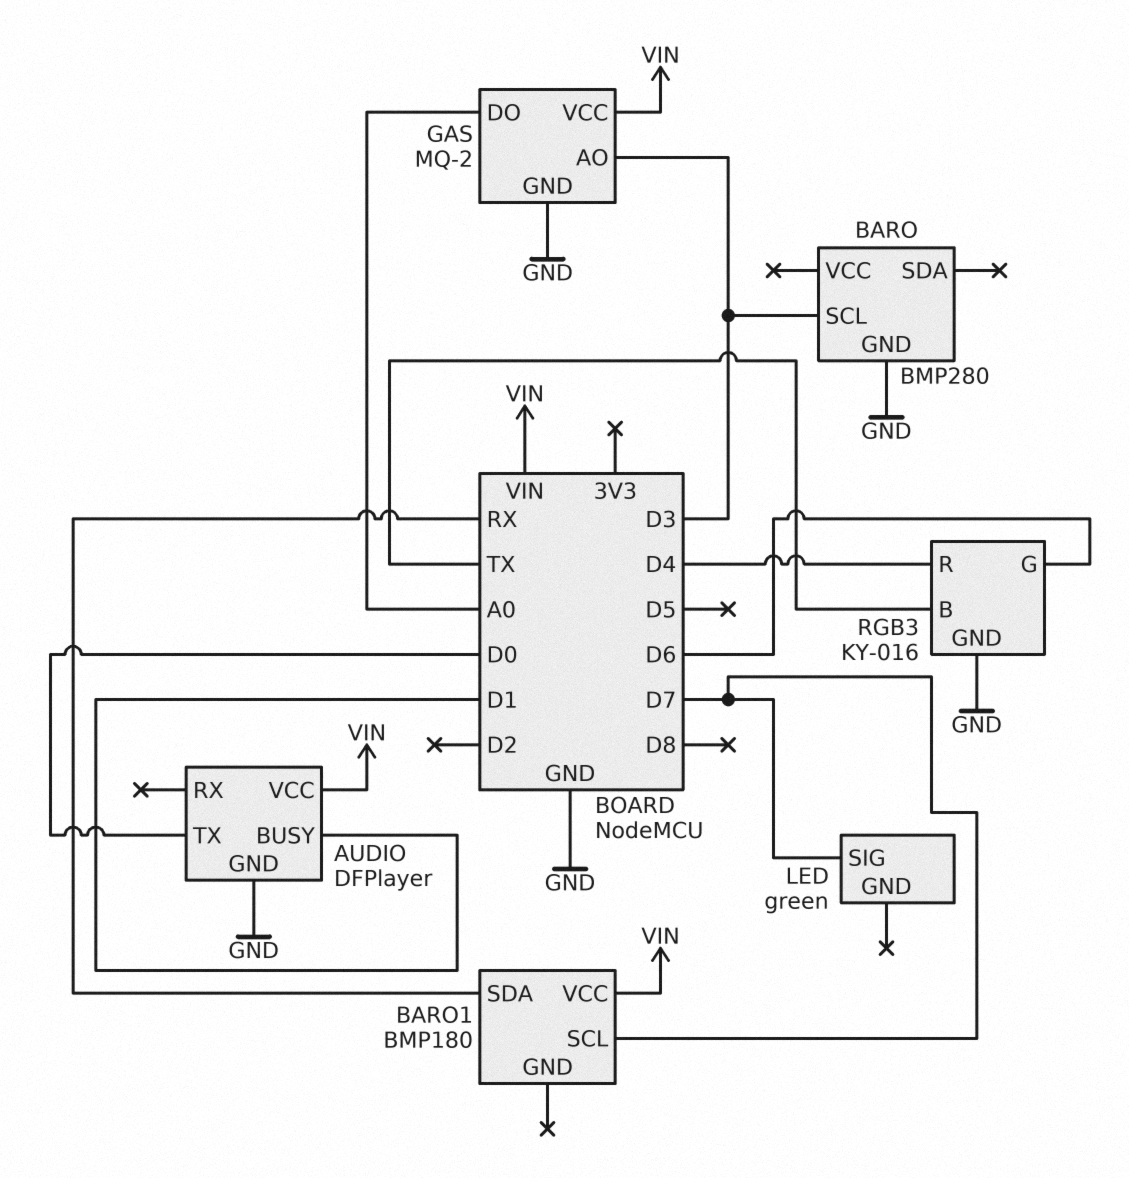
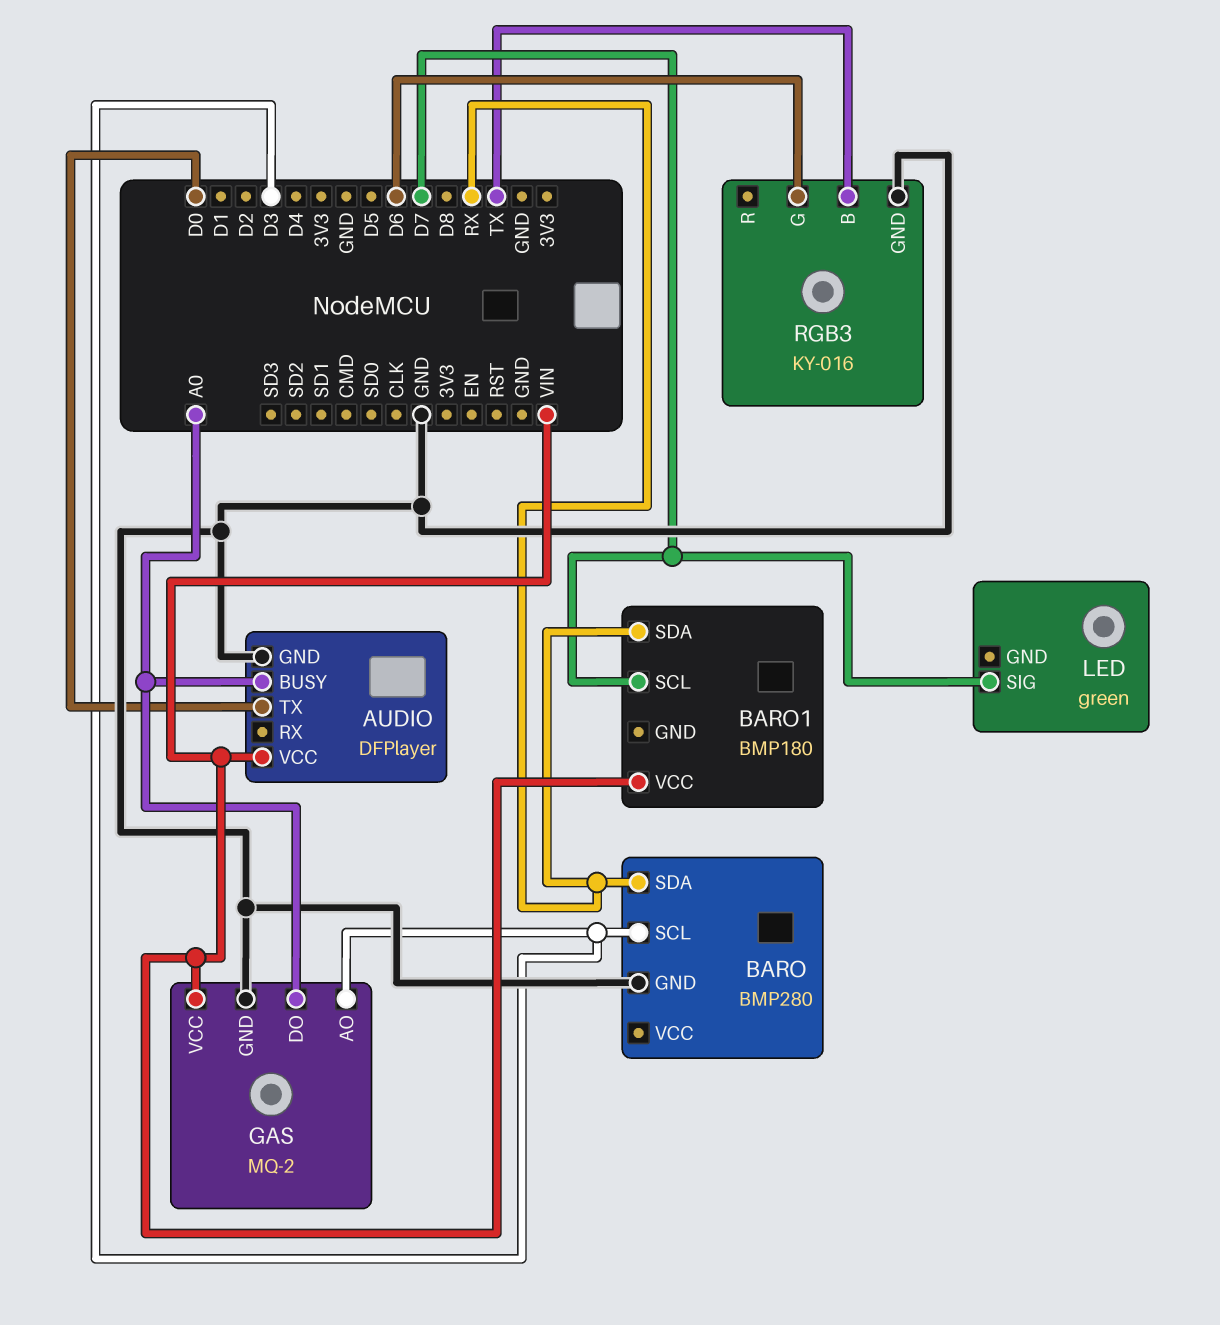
AUDIO pin BUSY: D1 -> A0
BARO pin SDA: none -> RX
RGB3 pin R: D4 -> none

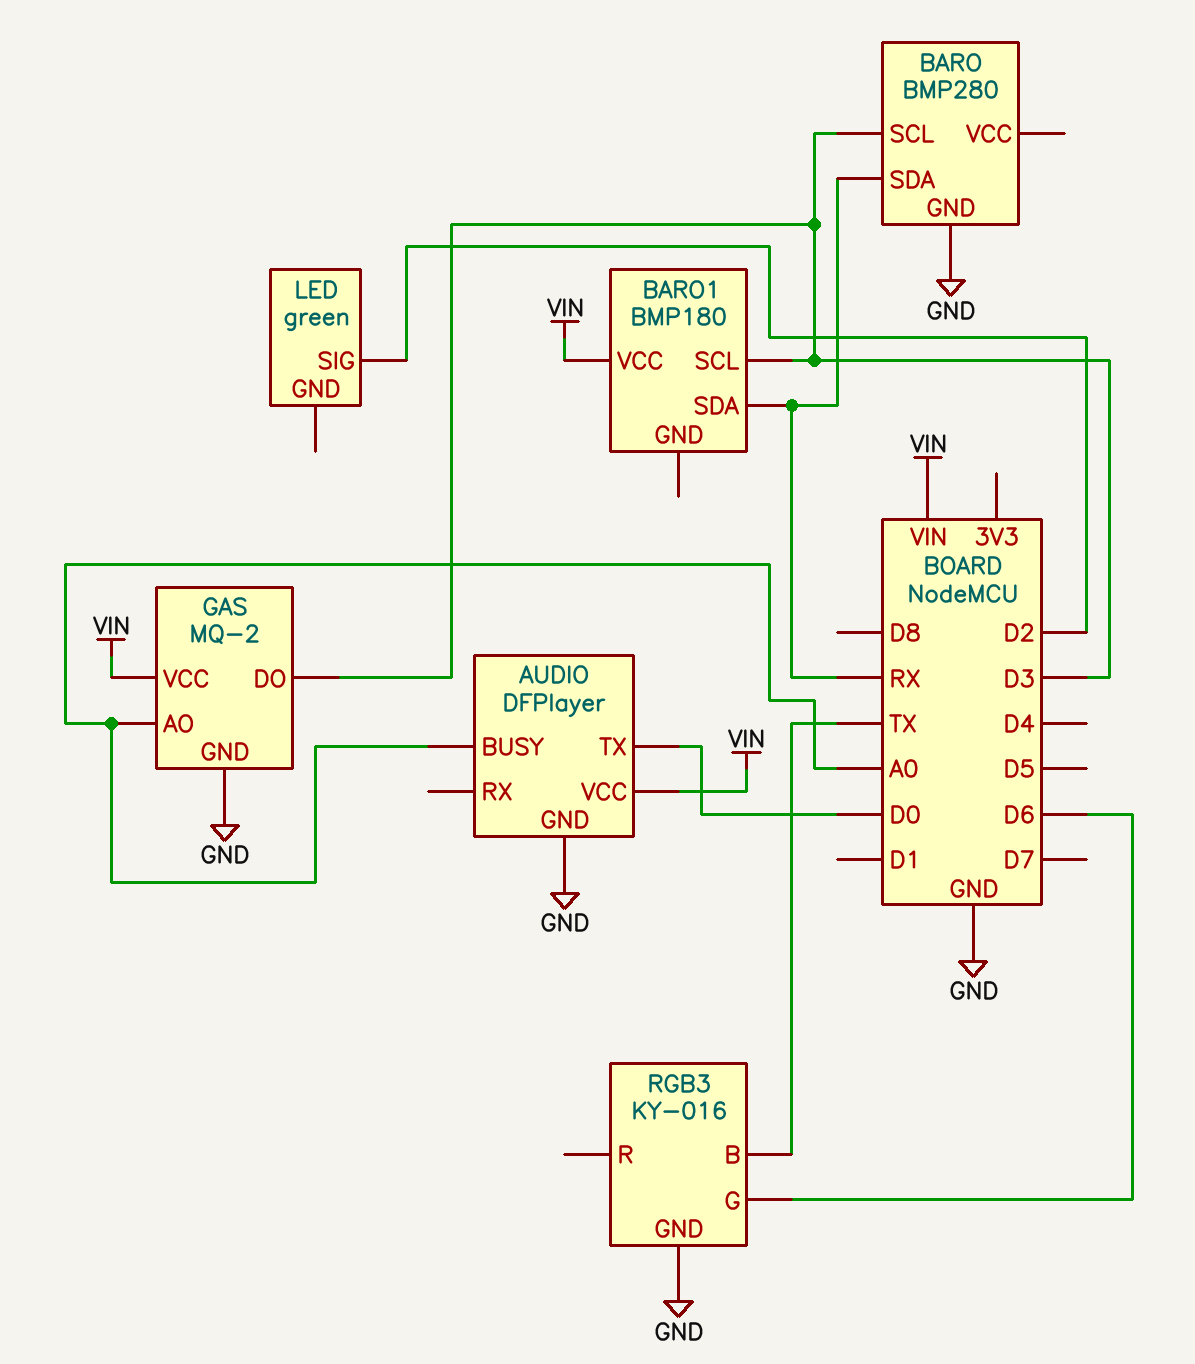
BARO1 pin SCL: D7 -> D3
GAS pin AO: D3 -> A0
GAS pin DO: A0 -> D3
LED pin SIG: D7 -> D2

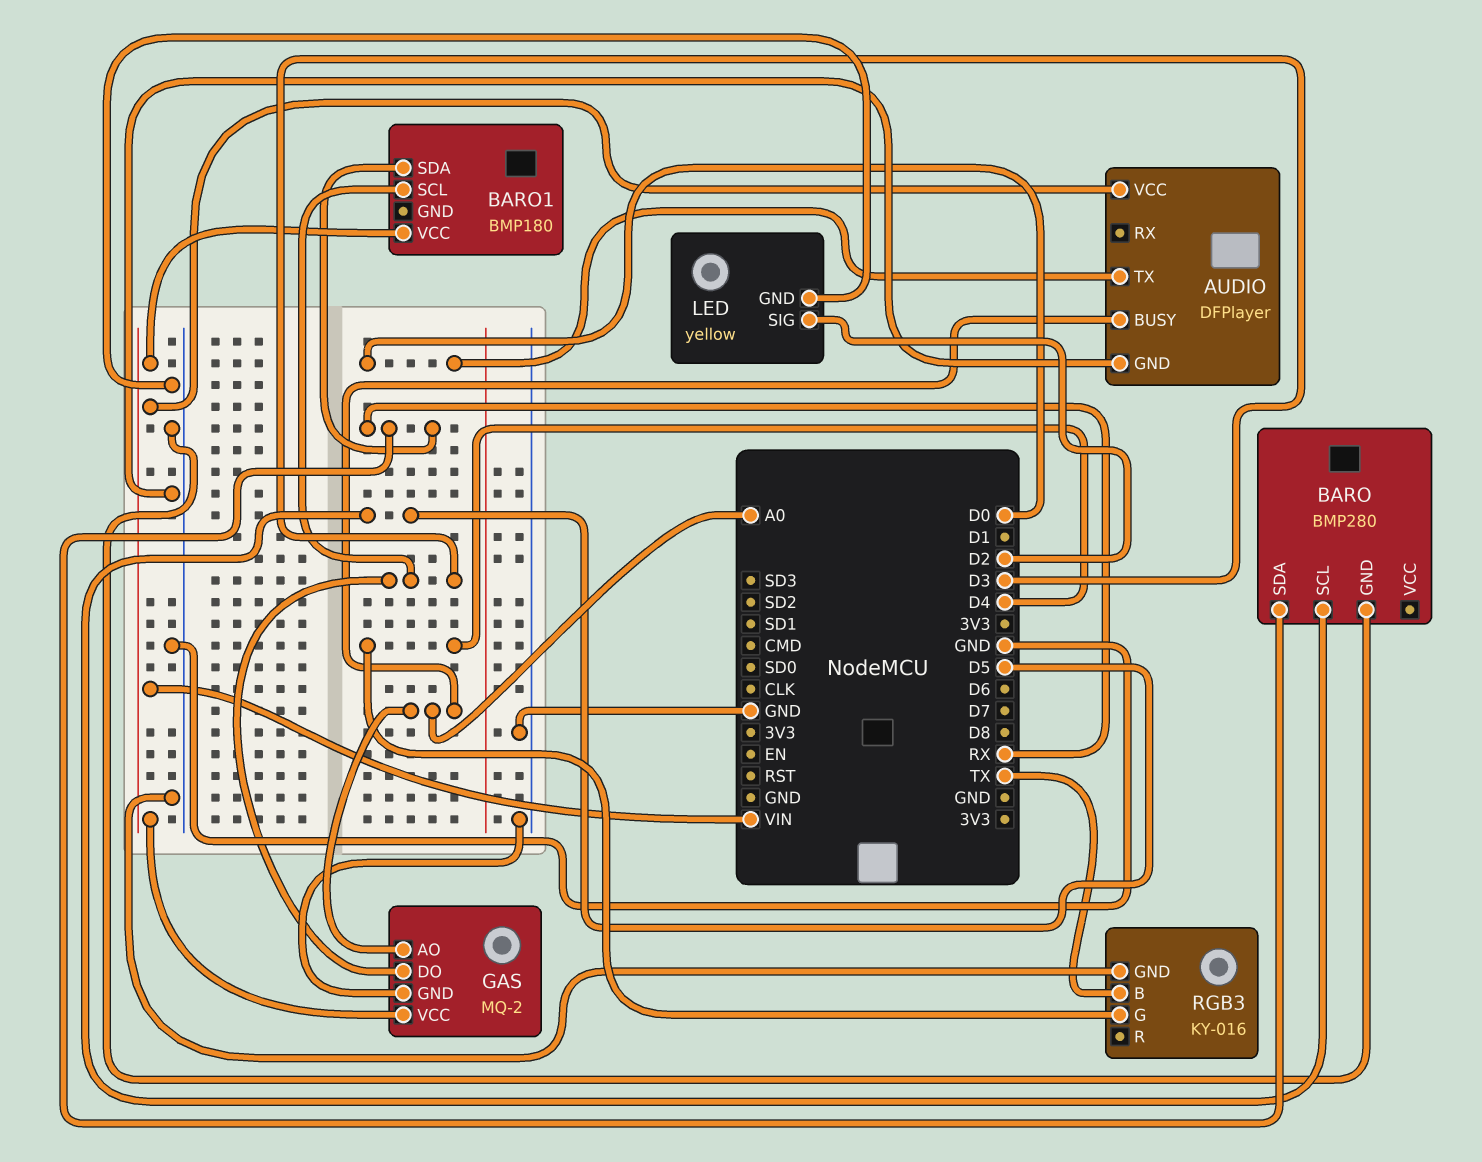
BARO pin SCL: D3 -> D5
LED: green -> yellow
LED pin GND: none -> GND
RGB3 pin G: D6 -> D4

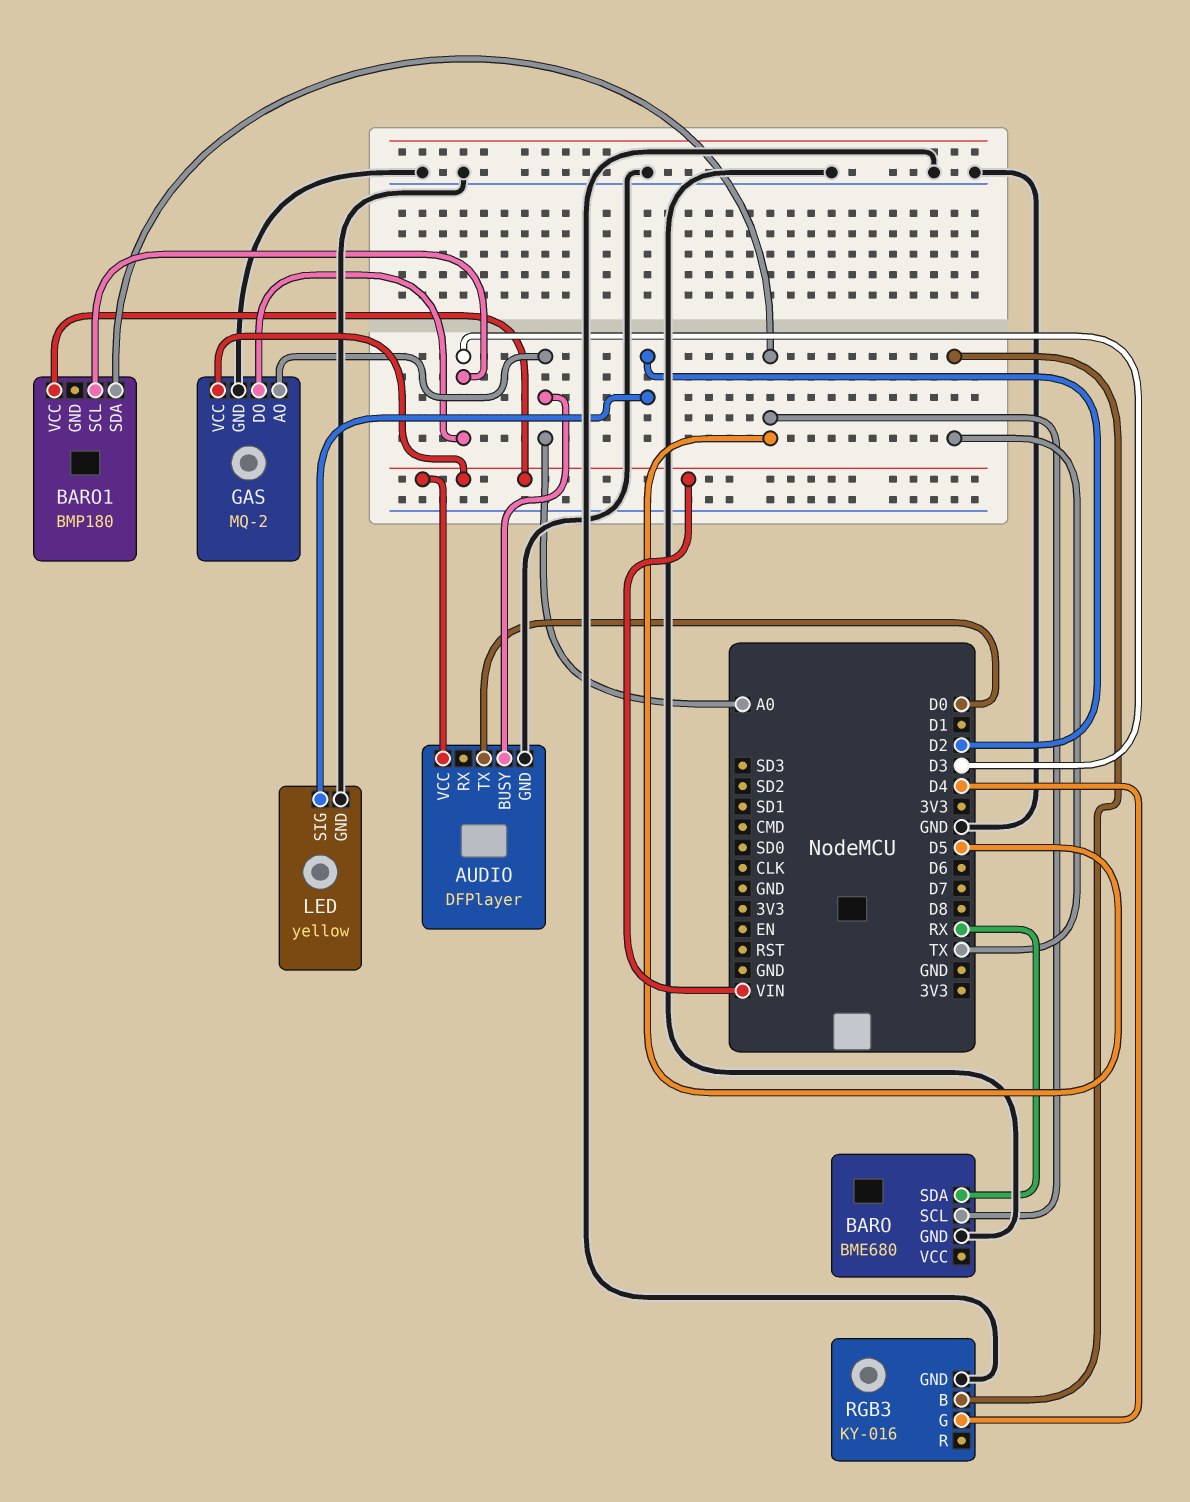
BARO: BMP280 -> BME680
BARO1 pin SDA: RX -> D5

